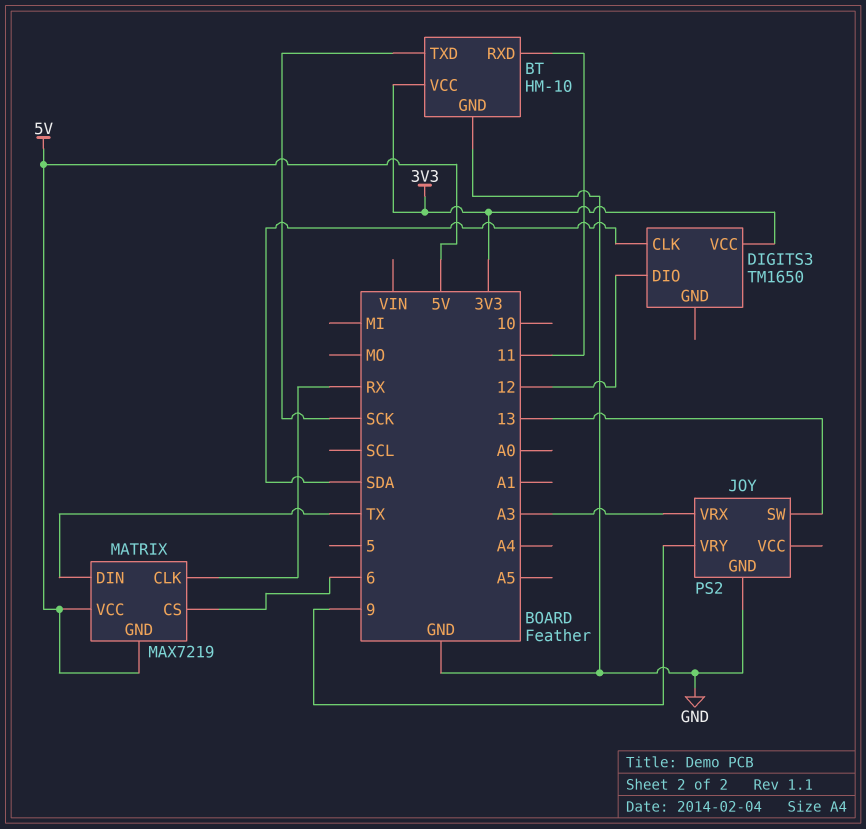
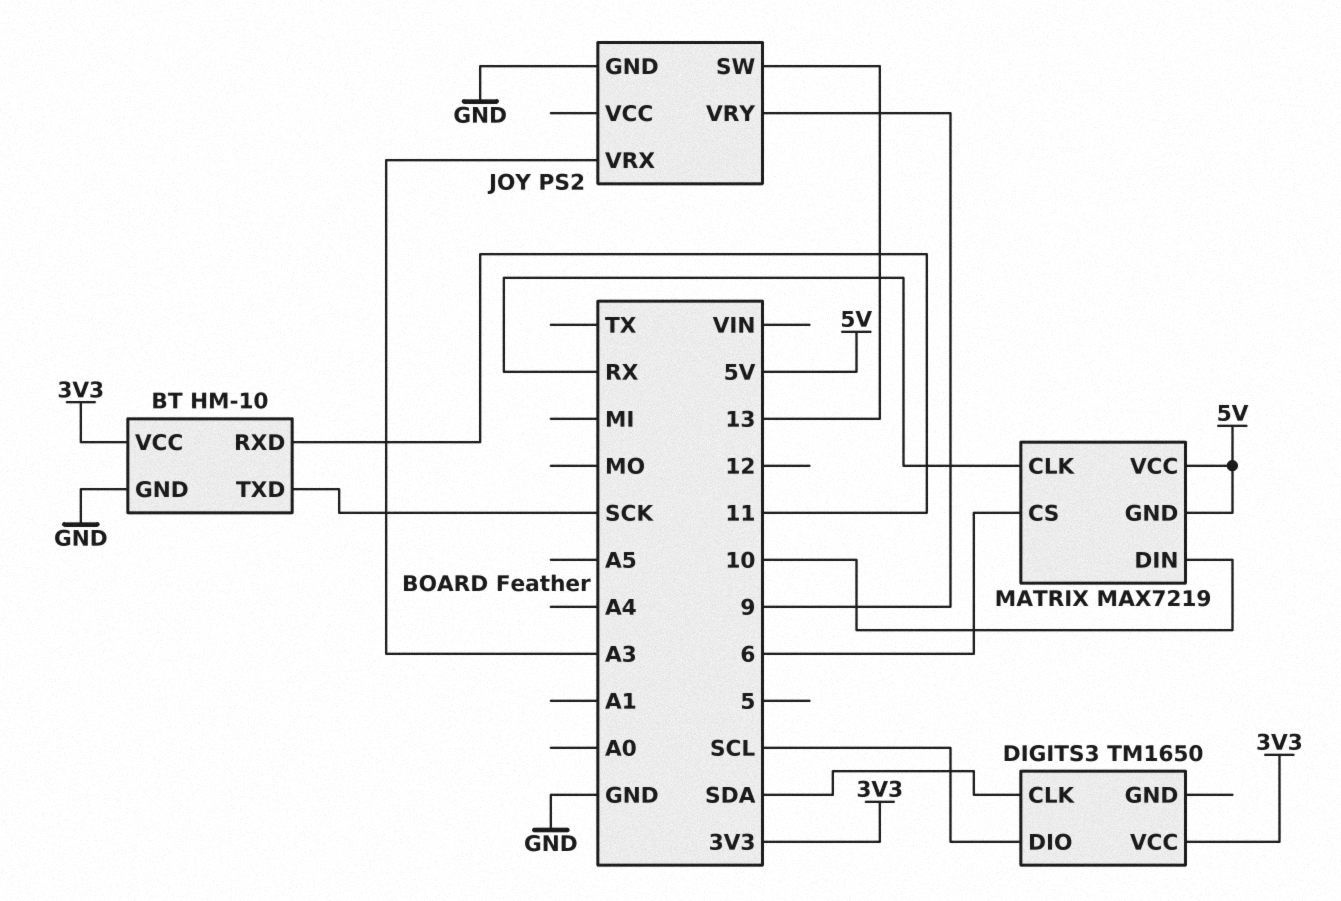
DIGITS3 pin DIO: 12 -> SCL
MATRIX pin DIN: TX -> 10

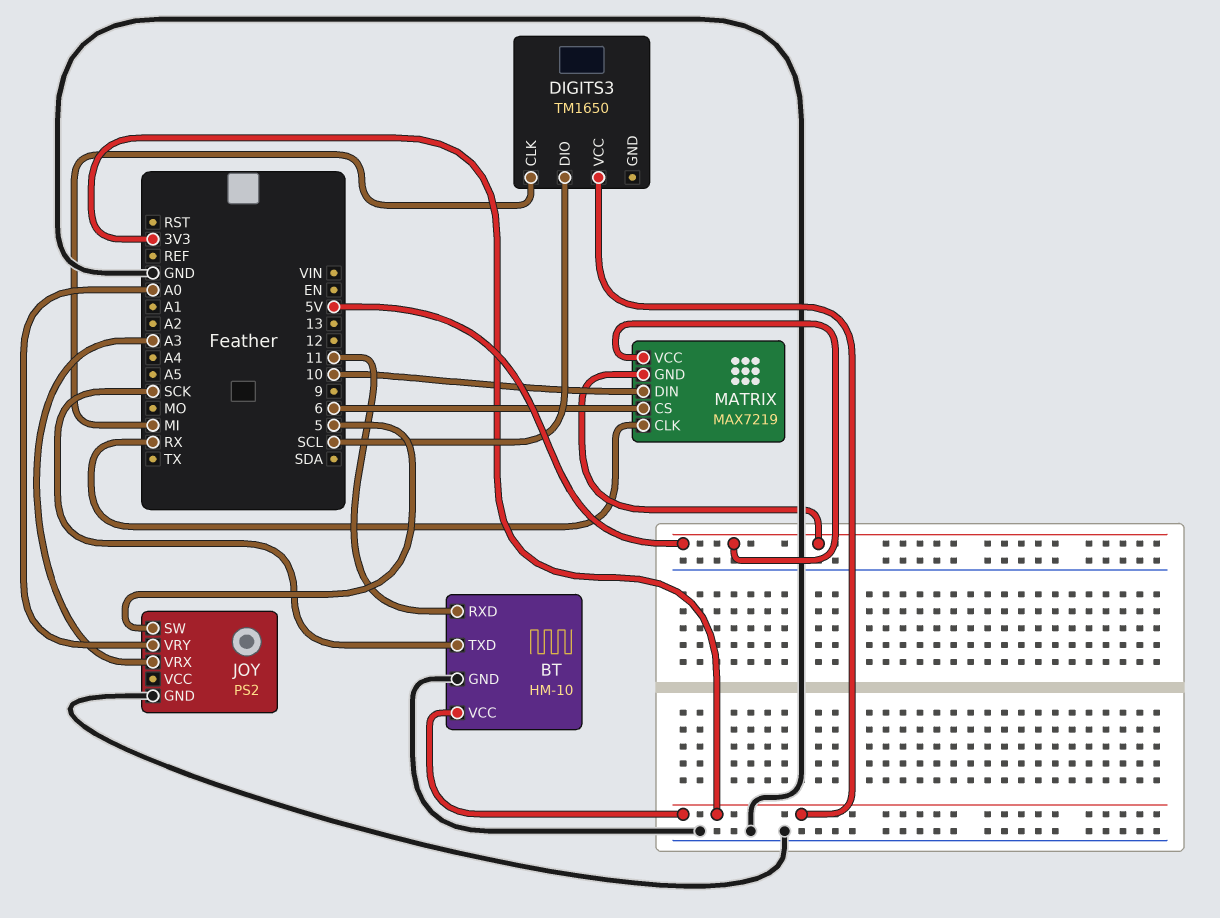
DIGITS3 pin CLK: SDA -> MI
JOY pin SW: 13 -> 5
JOY pin VRY: 9 -> A0

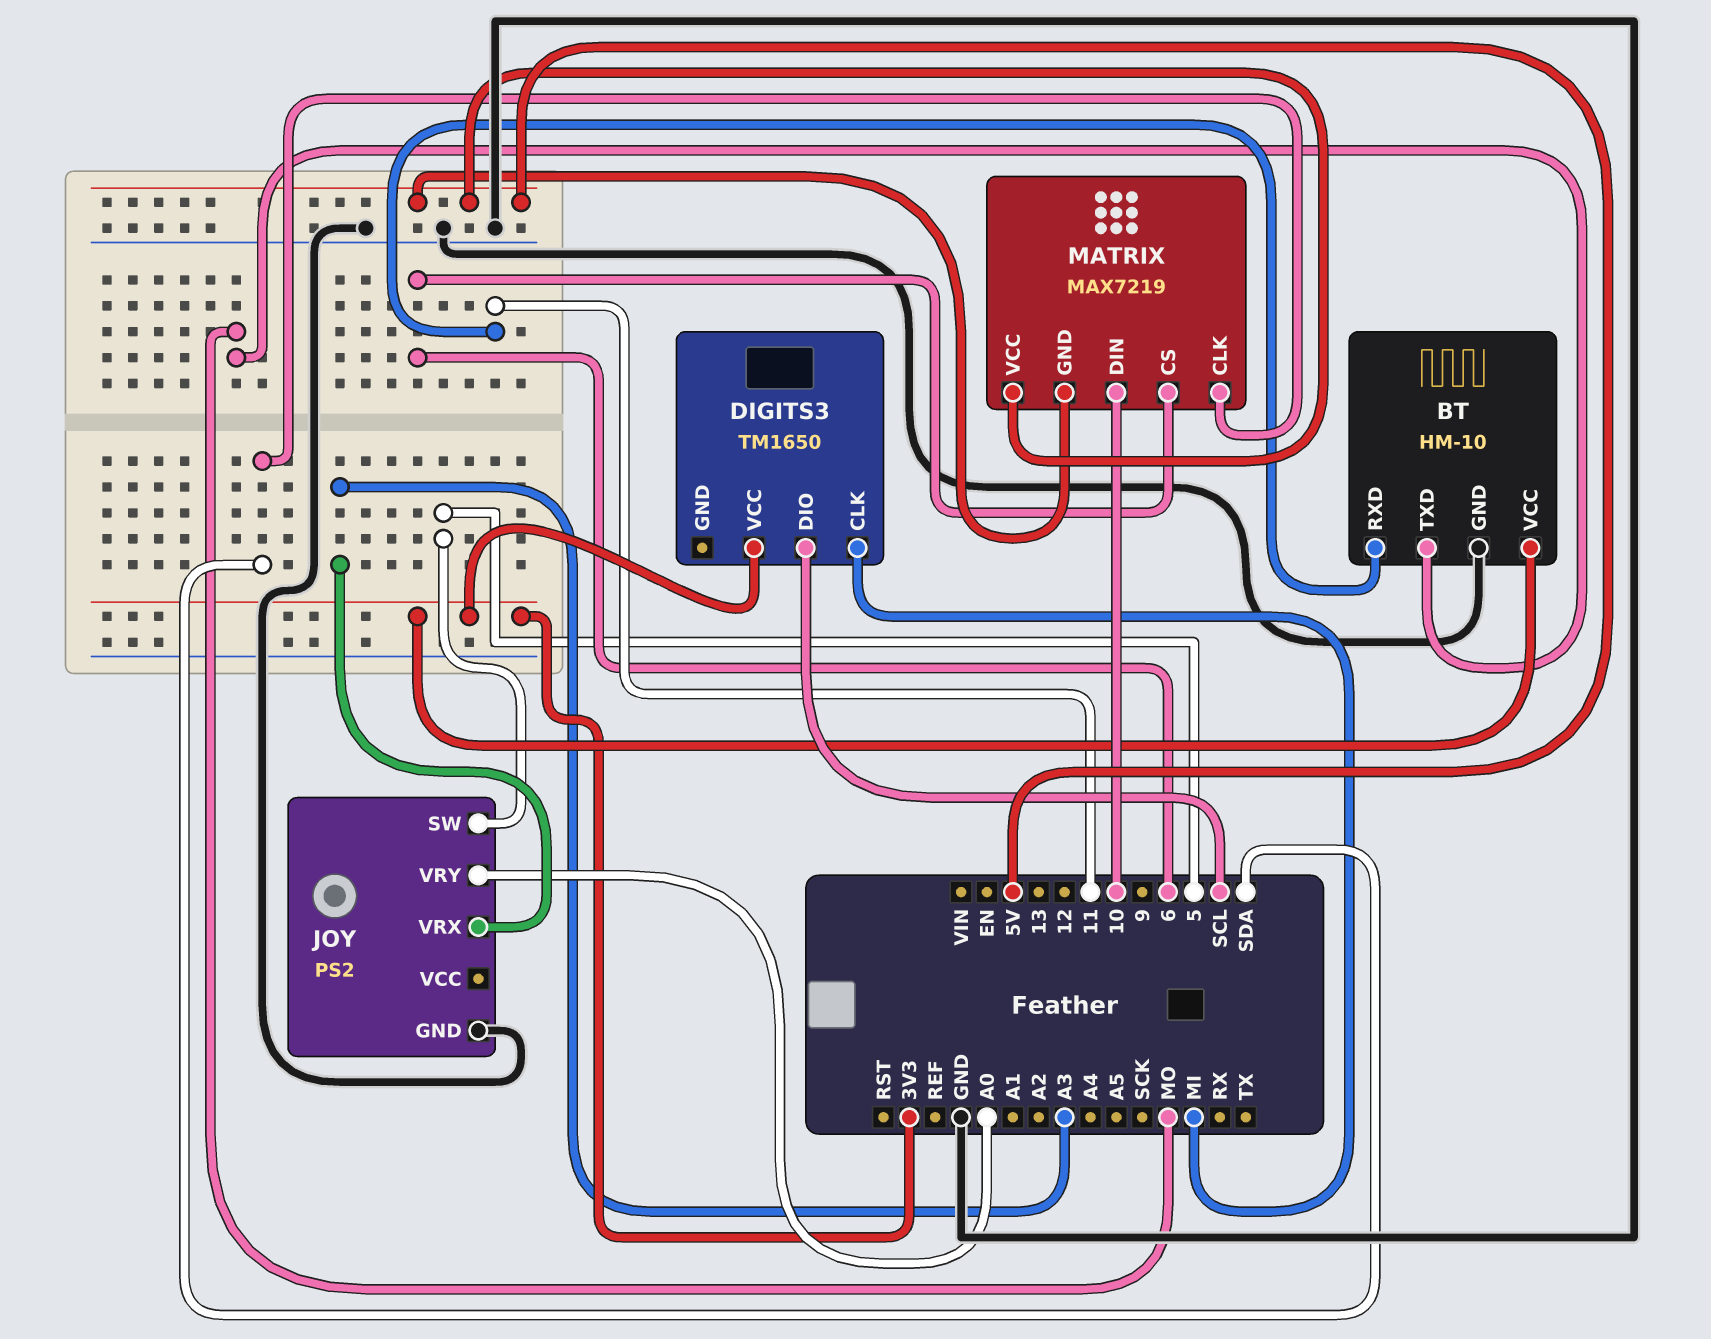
BT pin TXD: SCK -> MO
MATRIX pin CLK: RX -> SDA

